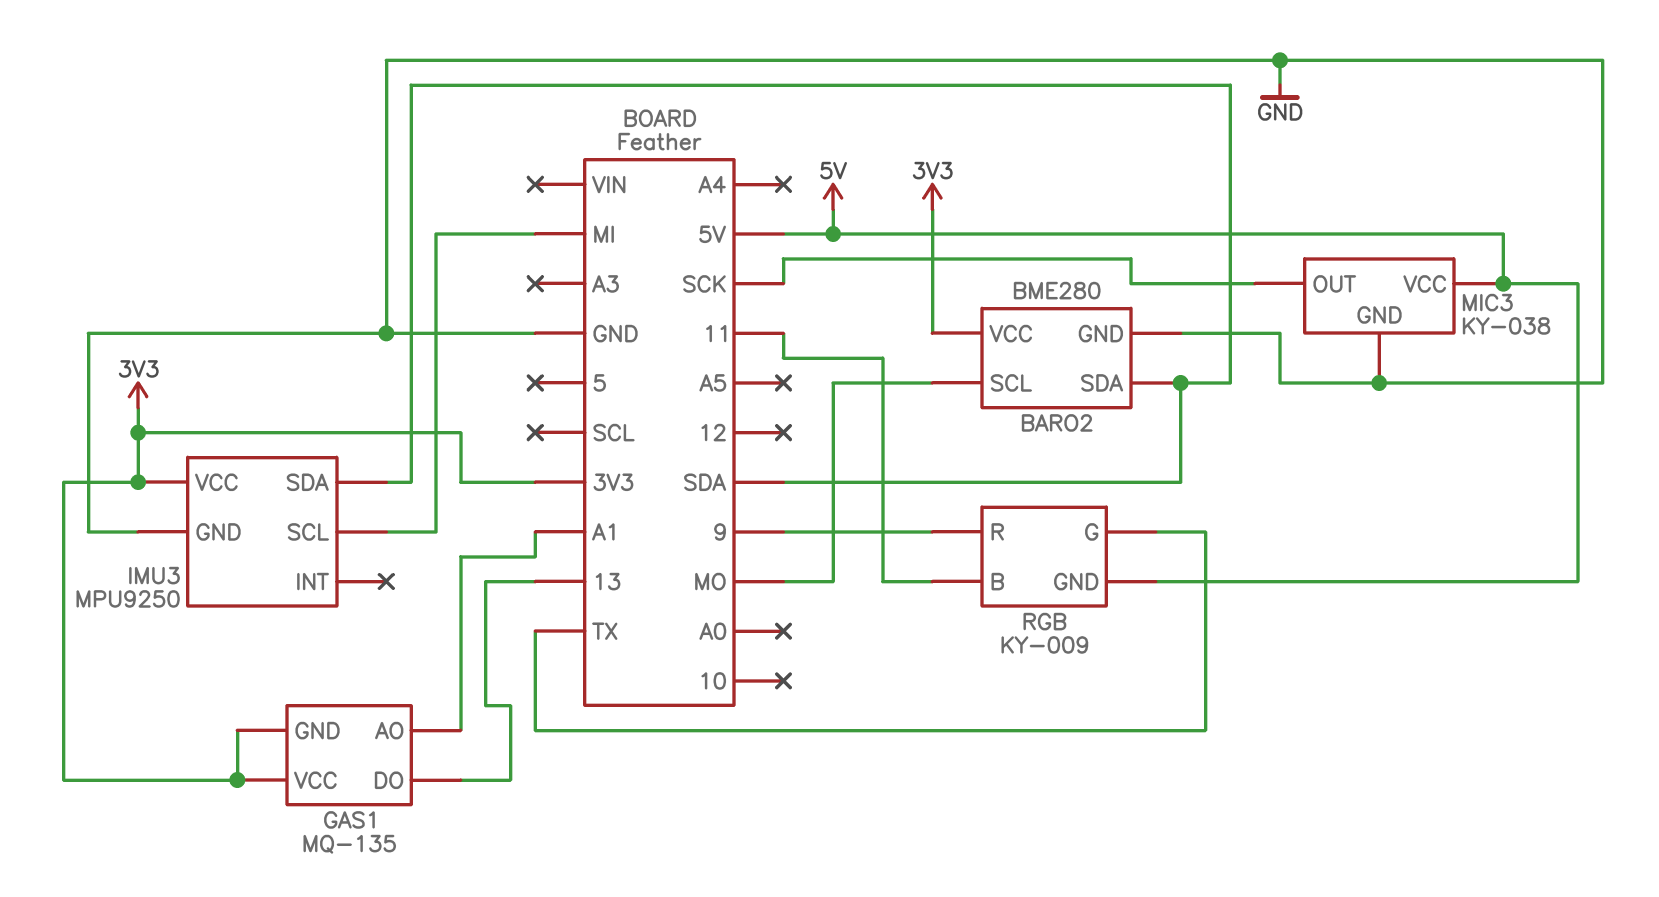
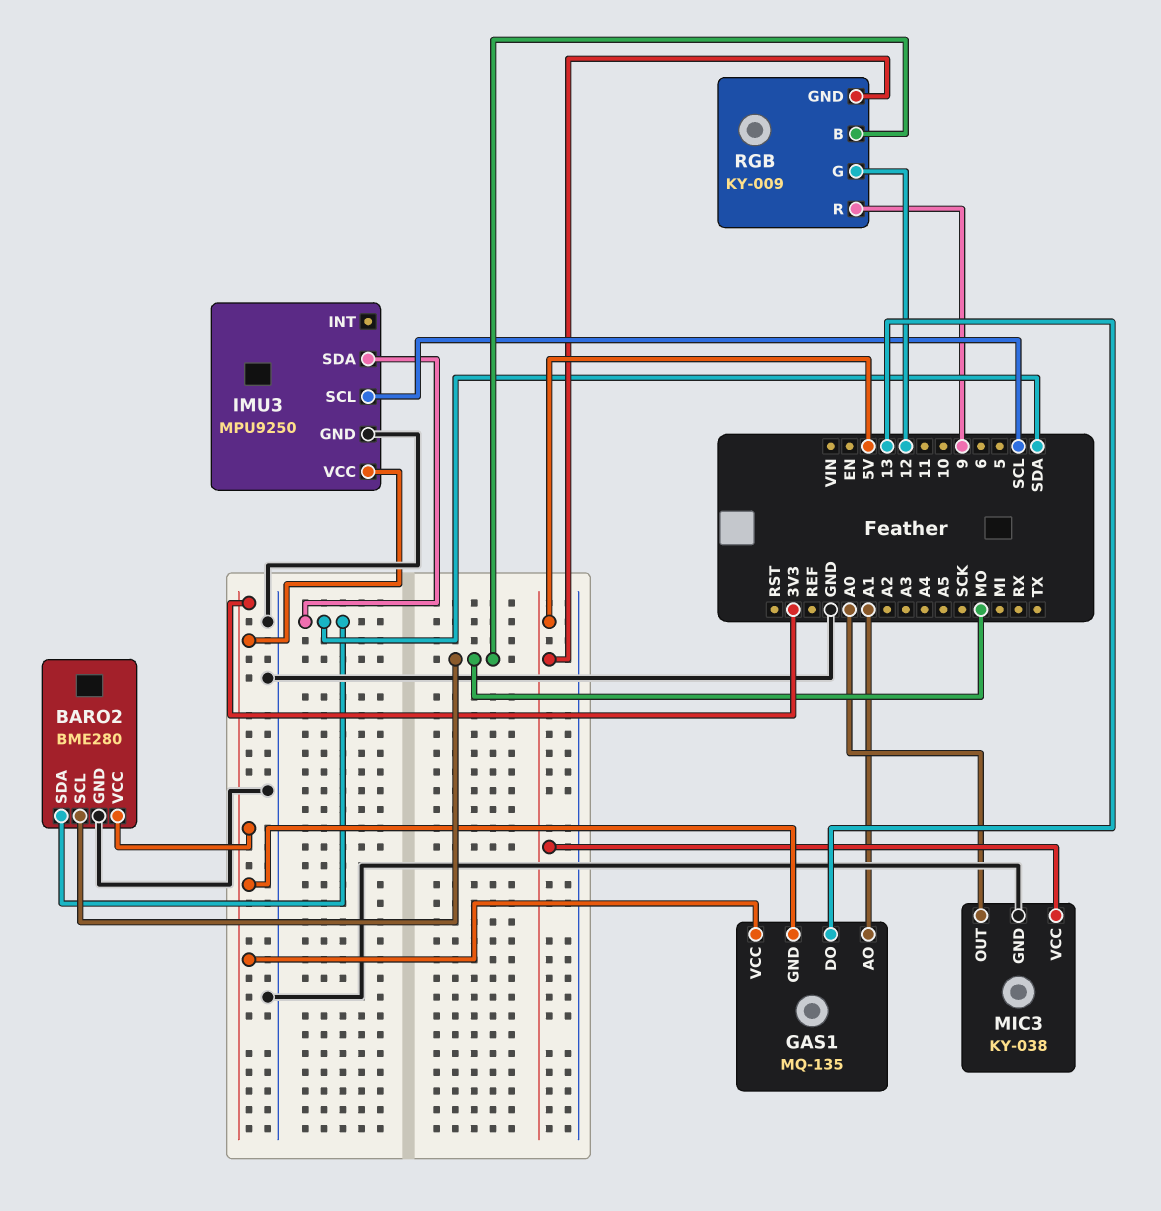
IMU3 pin SCL: MI -> SCL
MIC3 pin OUT: SCK -> A0
RGB pin B: 11 -> MO
RGB pin G: TX -> 12

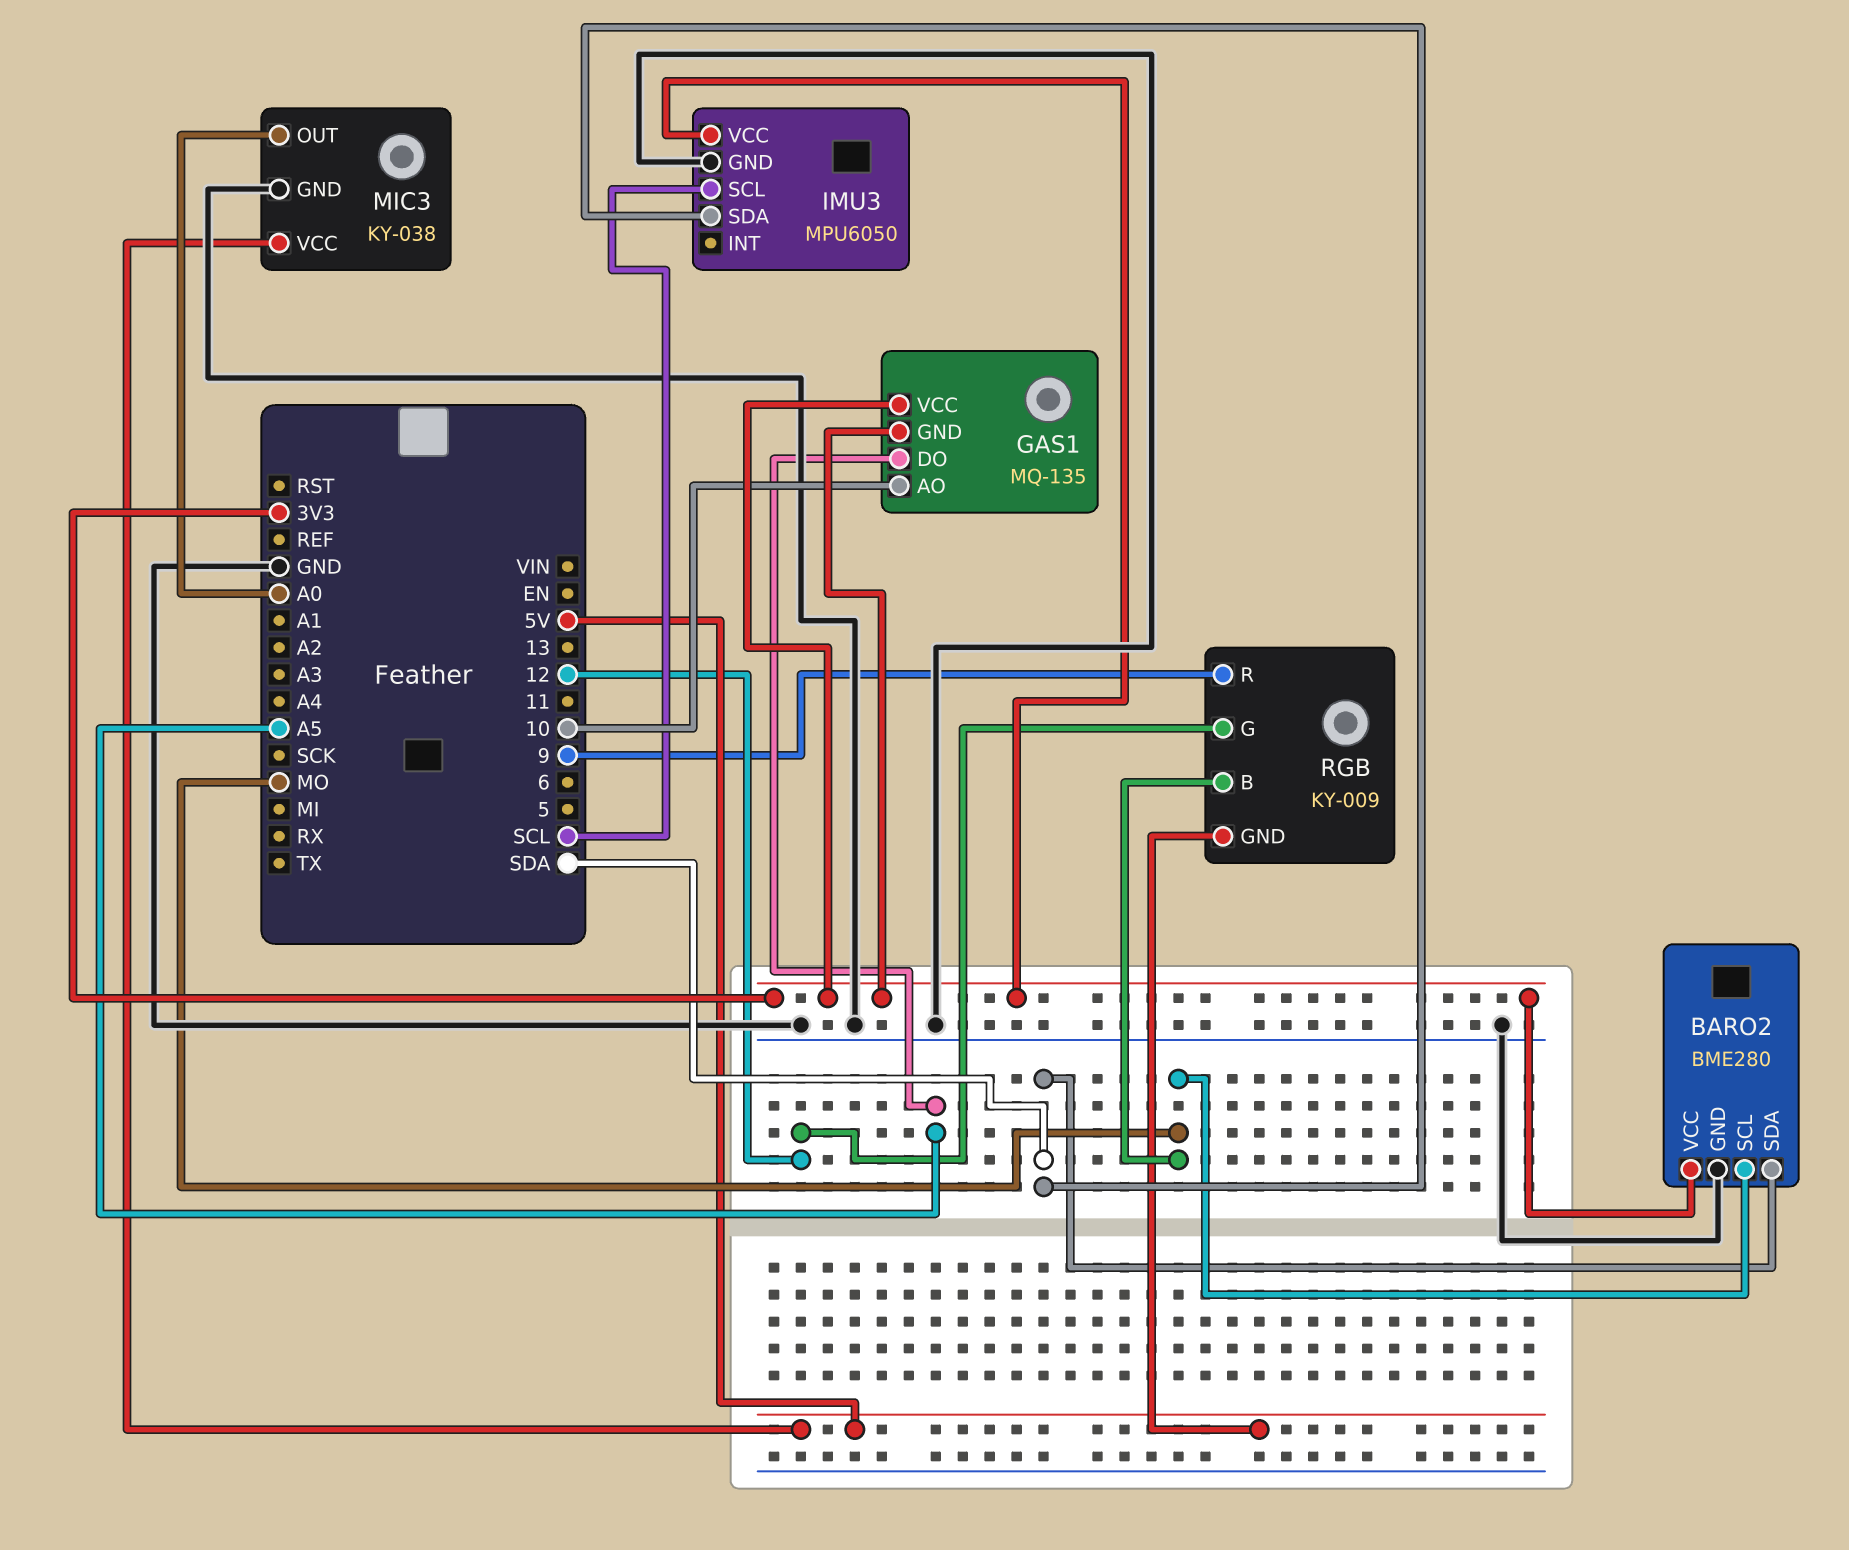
GAS1 pin AO: A1 -> 10
GAS1 pin DO: 13 -> A5
IMU3: MPU9250 -> MPU6050

